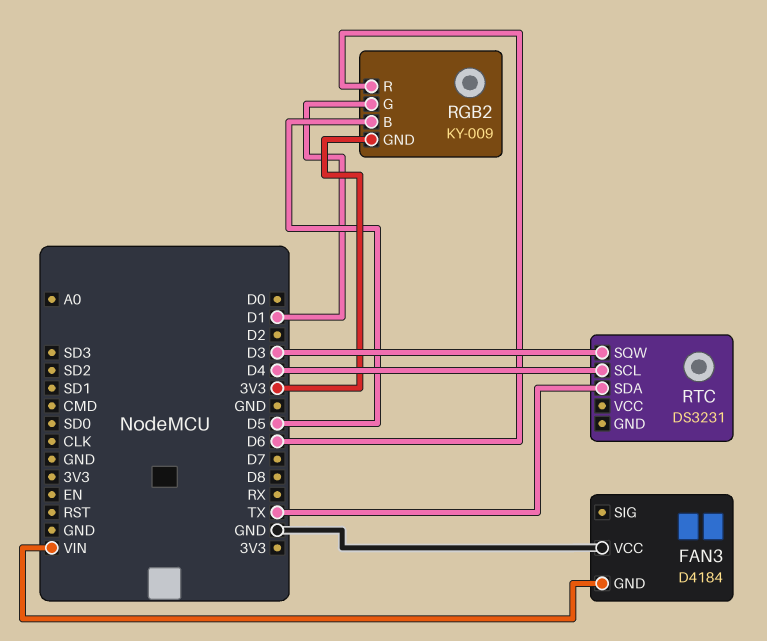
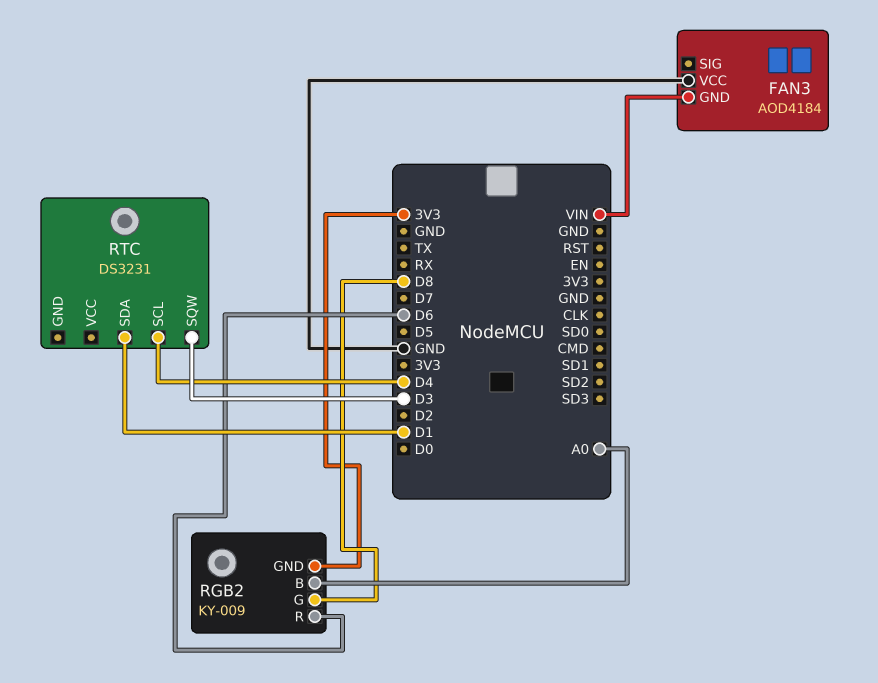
FAN3: D4184 -> AOD4184
RGB2 pin B: D5 -> A0
RGB2 pin G: D1 -> D8
RTC pin SDA: TX -> D1

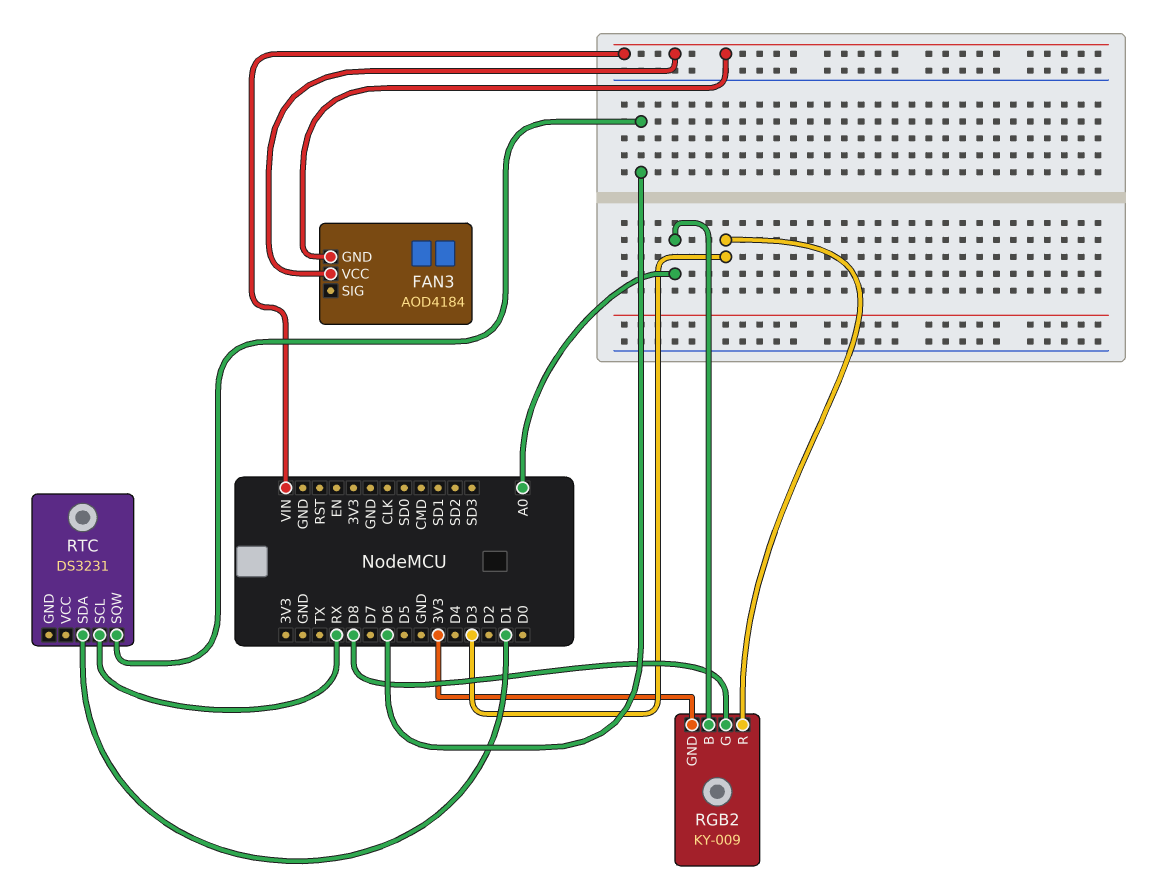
FAN3 pin VCC: GND -> VIN
RGB2 pin R: D6 -> D3
RTC pin SCL: D4 -> RX
RTC pin SQW: D3 -> D6

